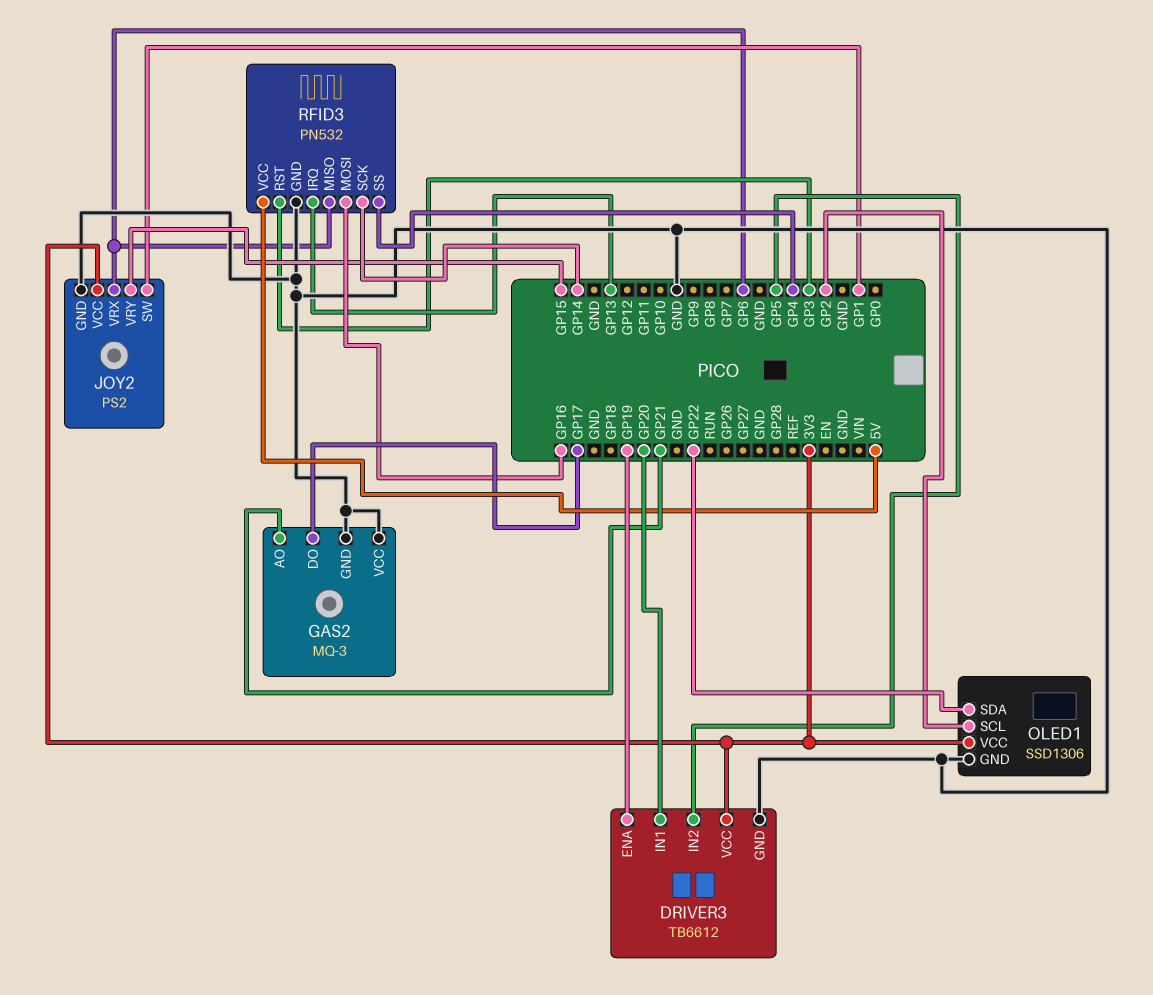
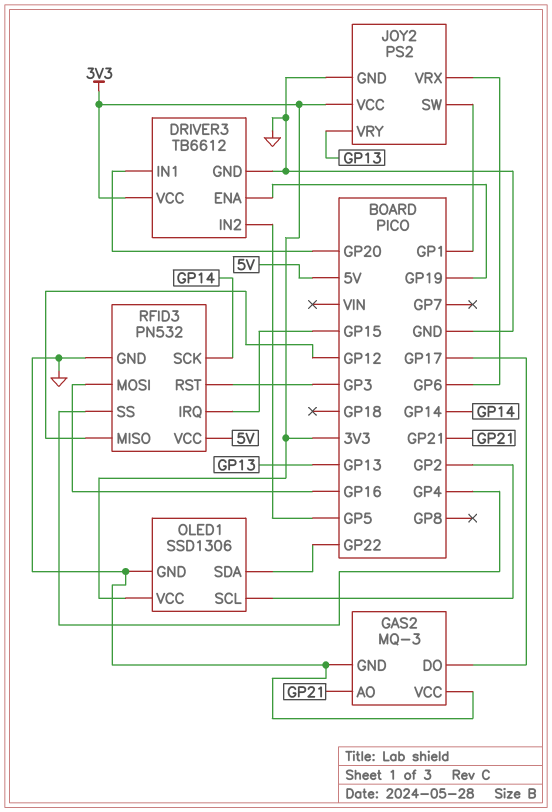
JOY2 pin VRY: GP15 -> GP13
RFID3 pin IRQ: GP13 -> GP15
RFID3 pin MISO: GP6 -> GP12

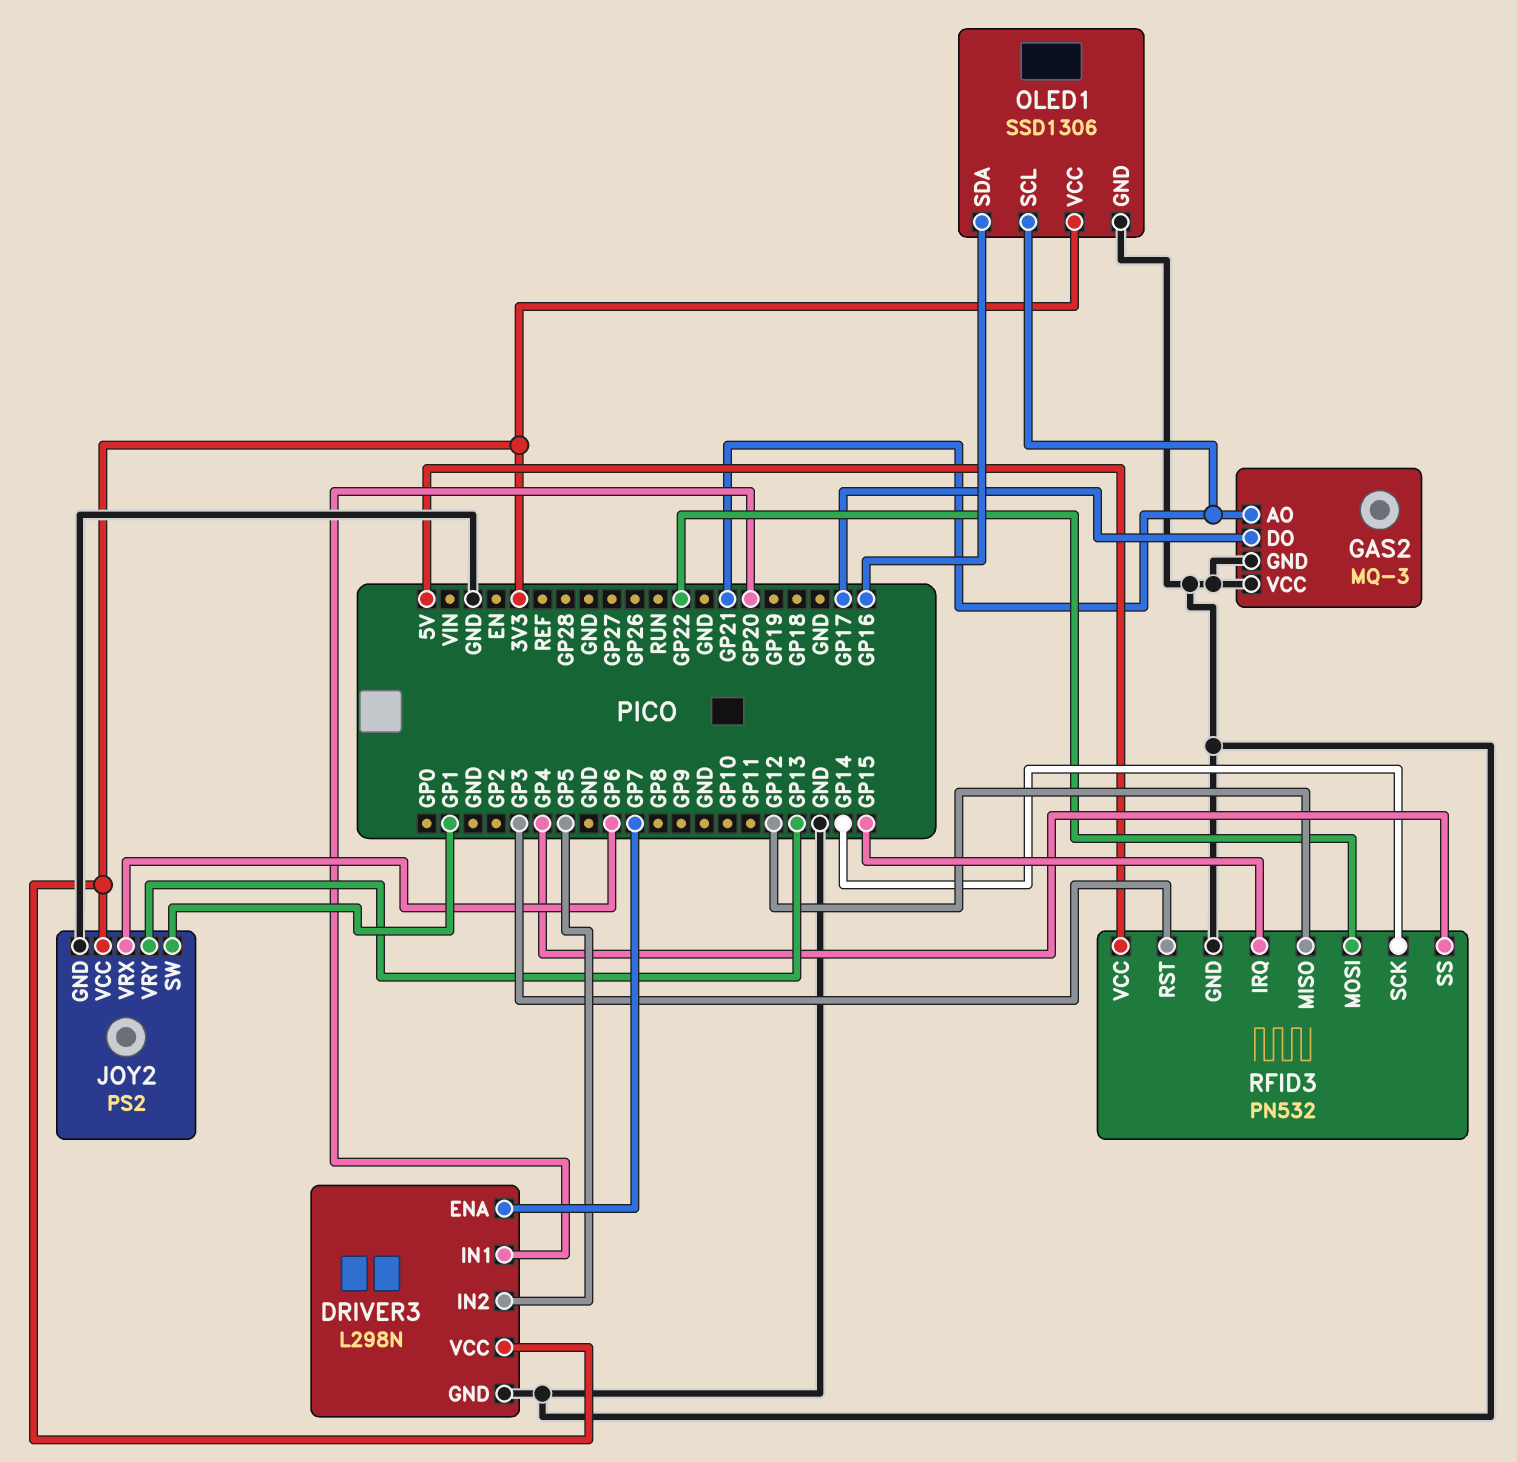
DRIVER3: TB6612 -> L298N
DRIVER3 pin ENA: GP19 -> GP7
OLED1 pin SCL: GP2 -> GP21
OLED1 pin SDA: GP22 -> GP16
RFID3 pin MOSI: GP16 -> GP22

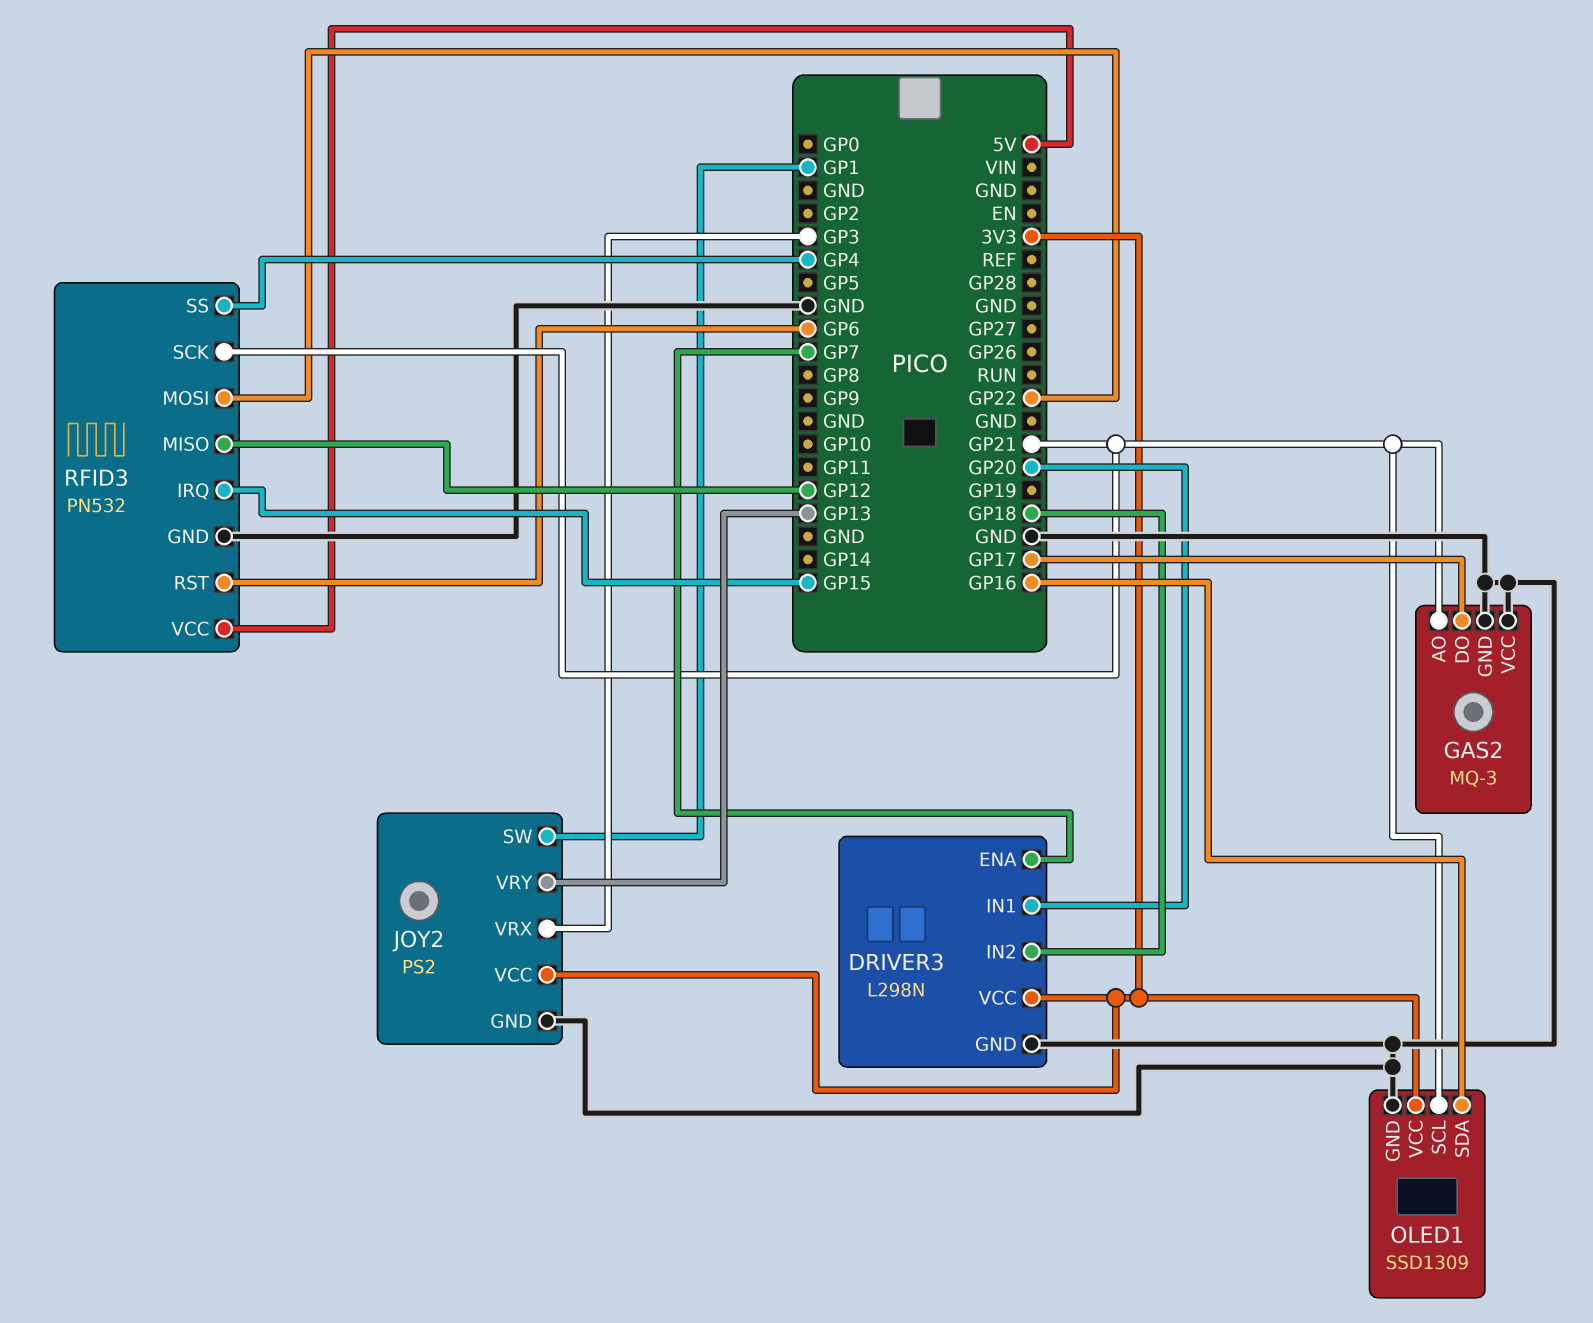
DRIVER3 pin IN2: GP5 -> GP18
JOY2 pin VRX: GP6 -> GP3
OLED1: SSD1306 -> SSD1309
RFID3 pin RST: GP3 -> GP6
RFID3 pin SCK: GP14 -> GP21

